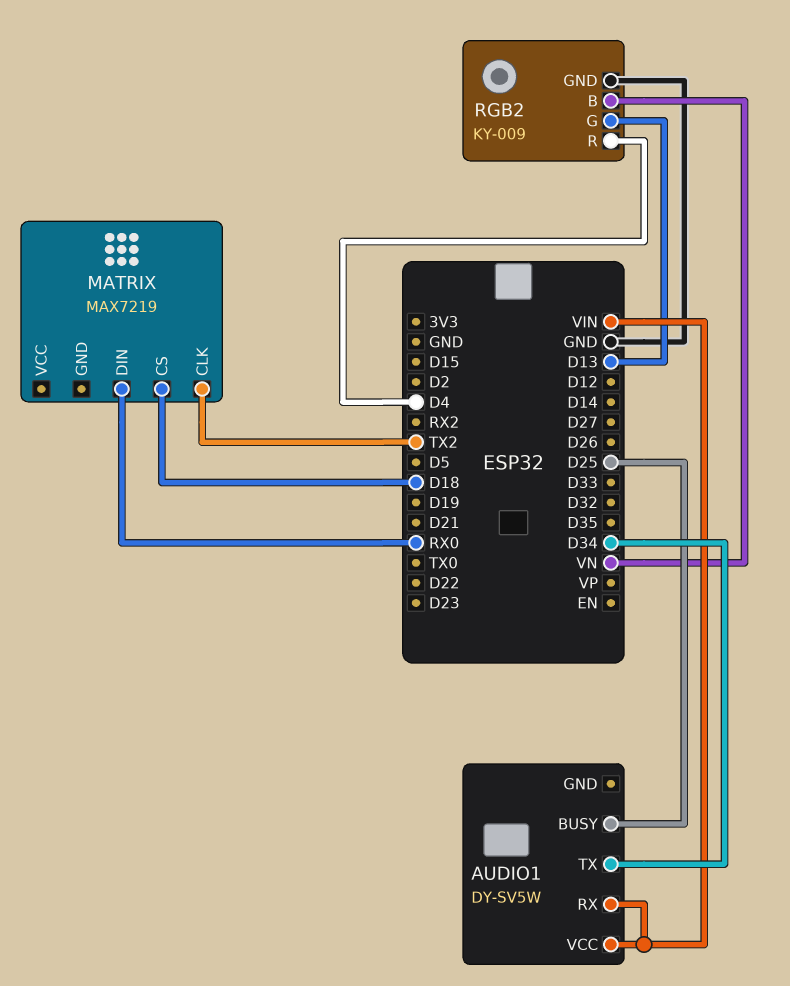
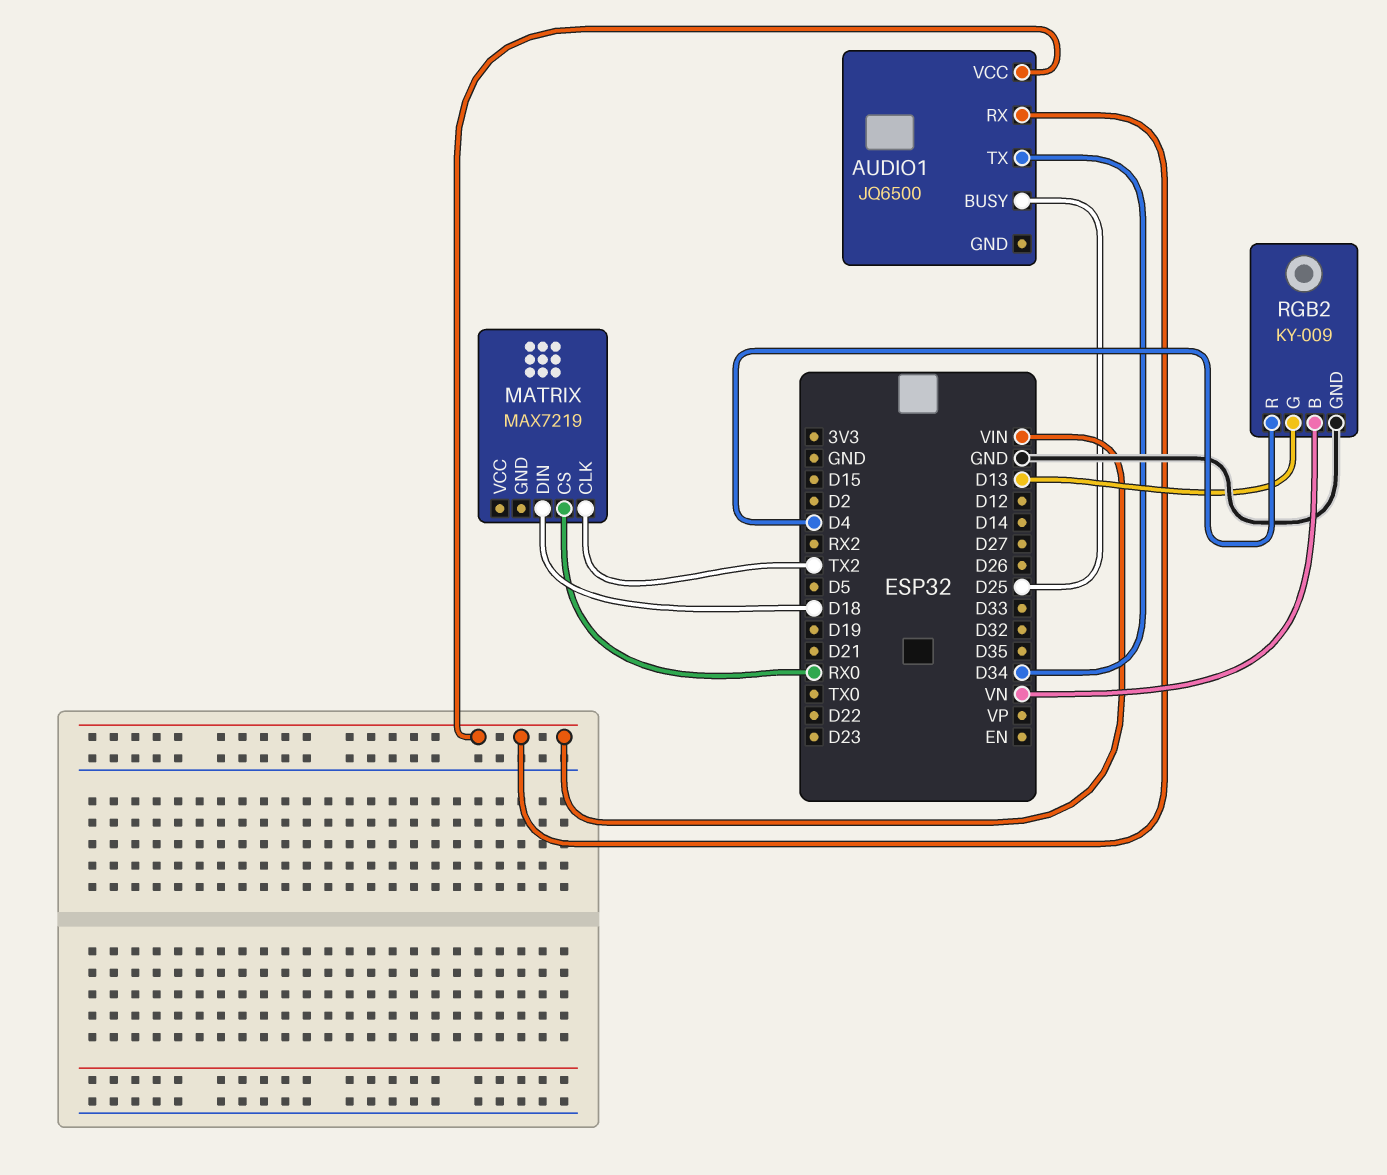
AUDIO1: DY-SV5W -> JQ6500
MATRIX pin CS: D18 -> RX0
MATRIX pin DIN: RX0 -> D18

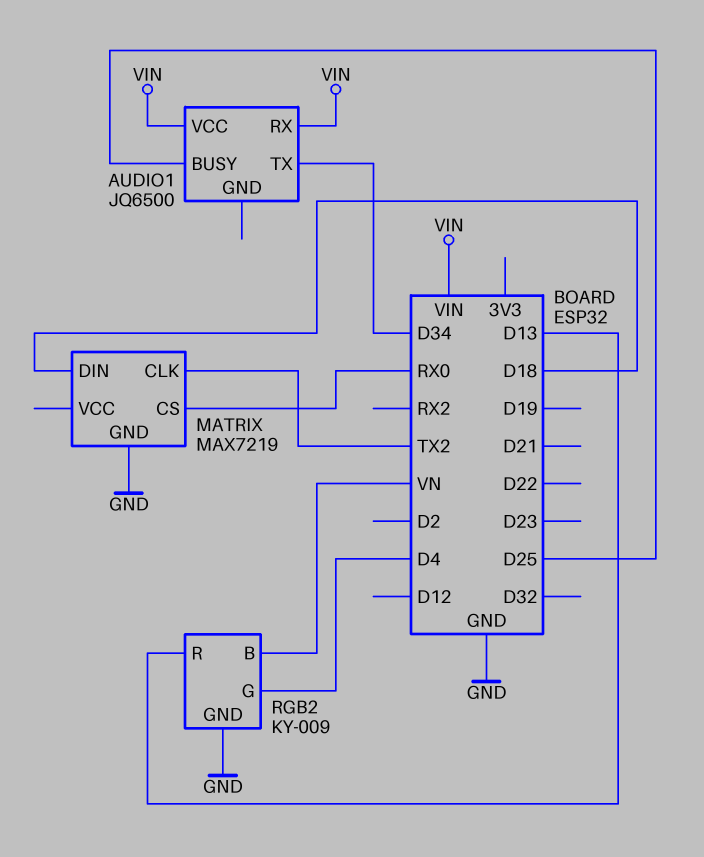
MATRIX pin GND: none -> GND
RGB2 pin G: D13 -> D4
RGB2 pin R: D4 -> D13

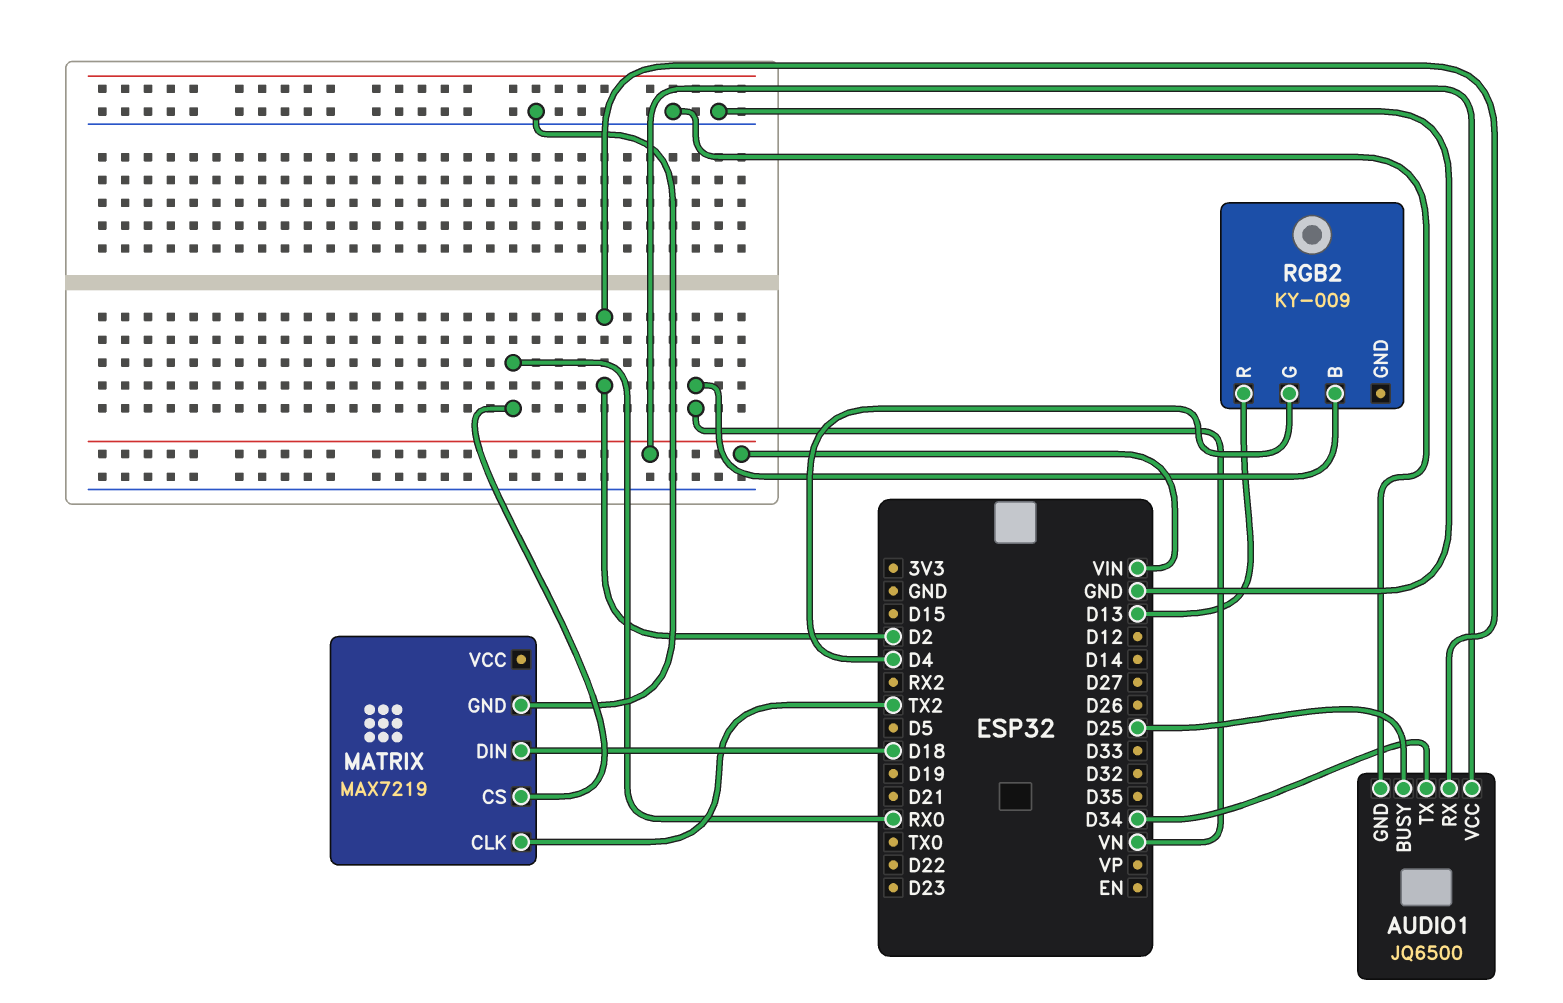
AUDIO1 pin GND: none -> GND
AUDIO1 pin RX: VIN -> D2
RGB2 pin GND: GND -> none

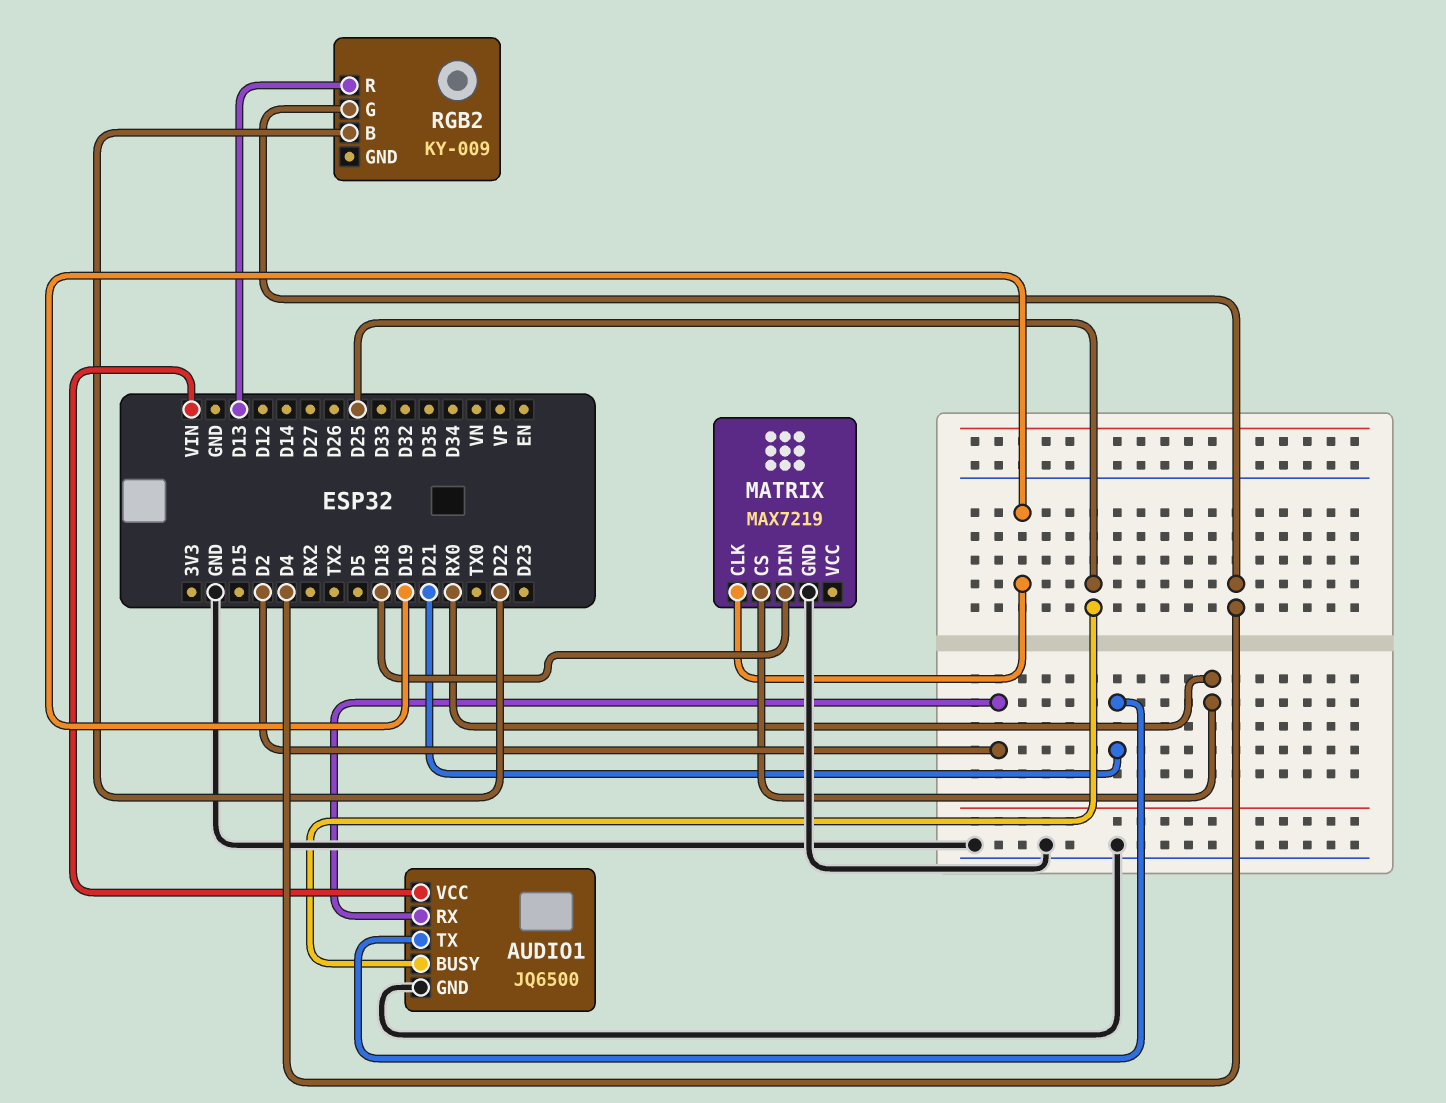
AUDIO1 pin TX: D34 -> D21
MATRIX pin CLK: TX2 -> D19
RGB2 pin B: VN -> D22

